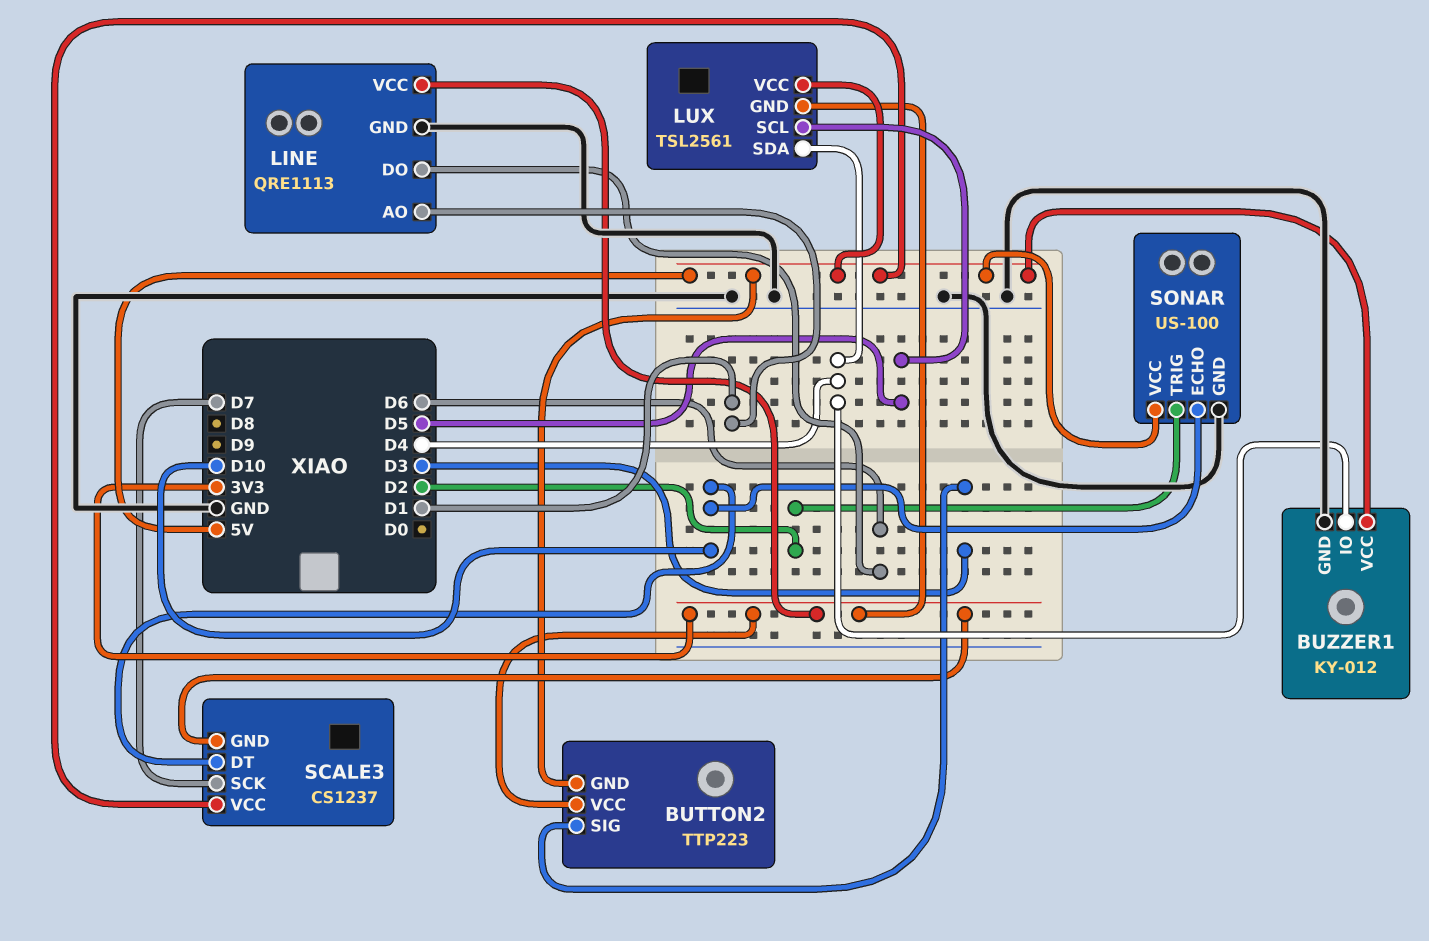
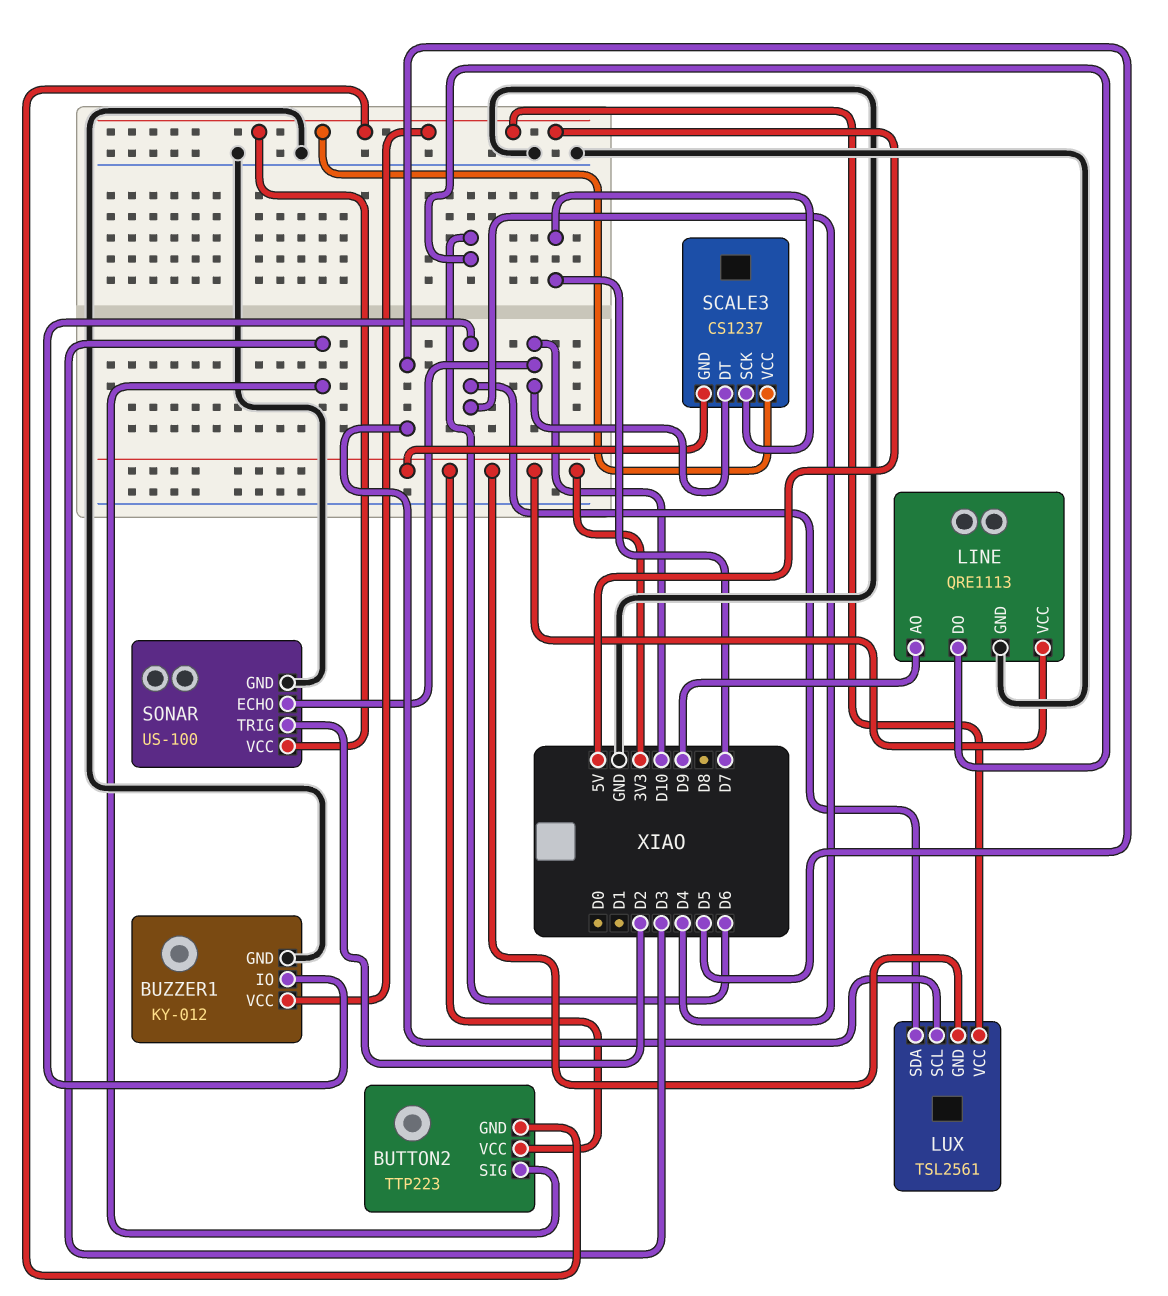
LINE pin AO: D1 -> D9

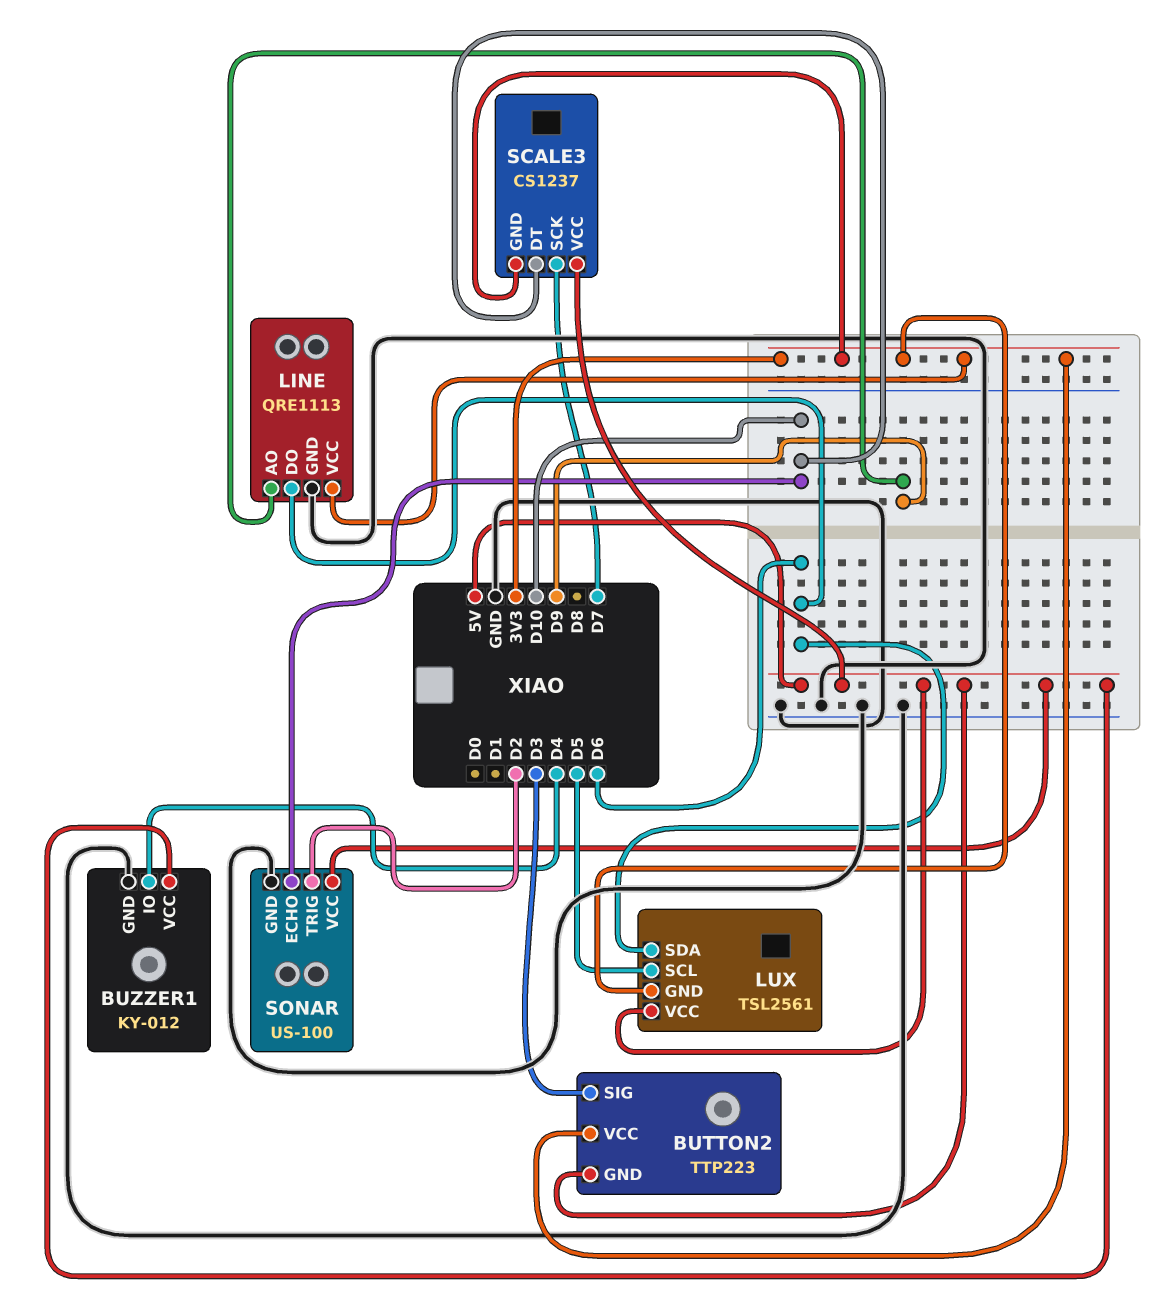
LUX pin SDA: D4 -> D6

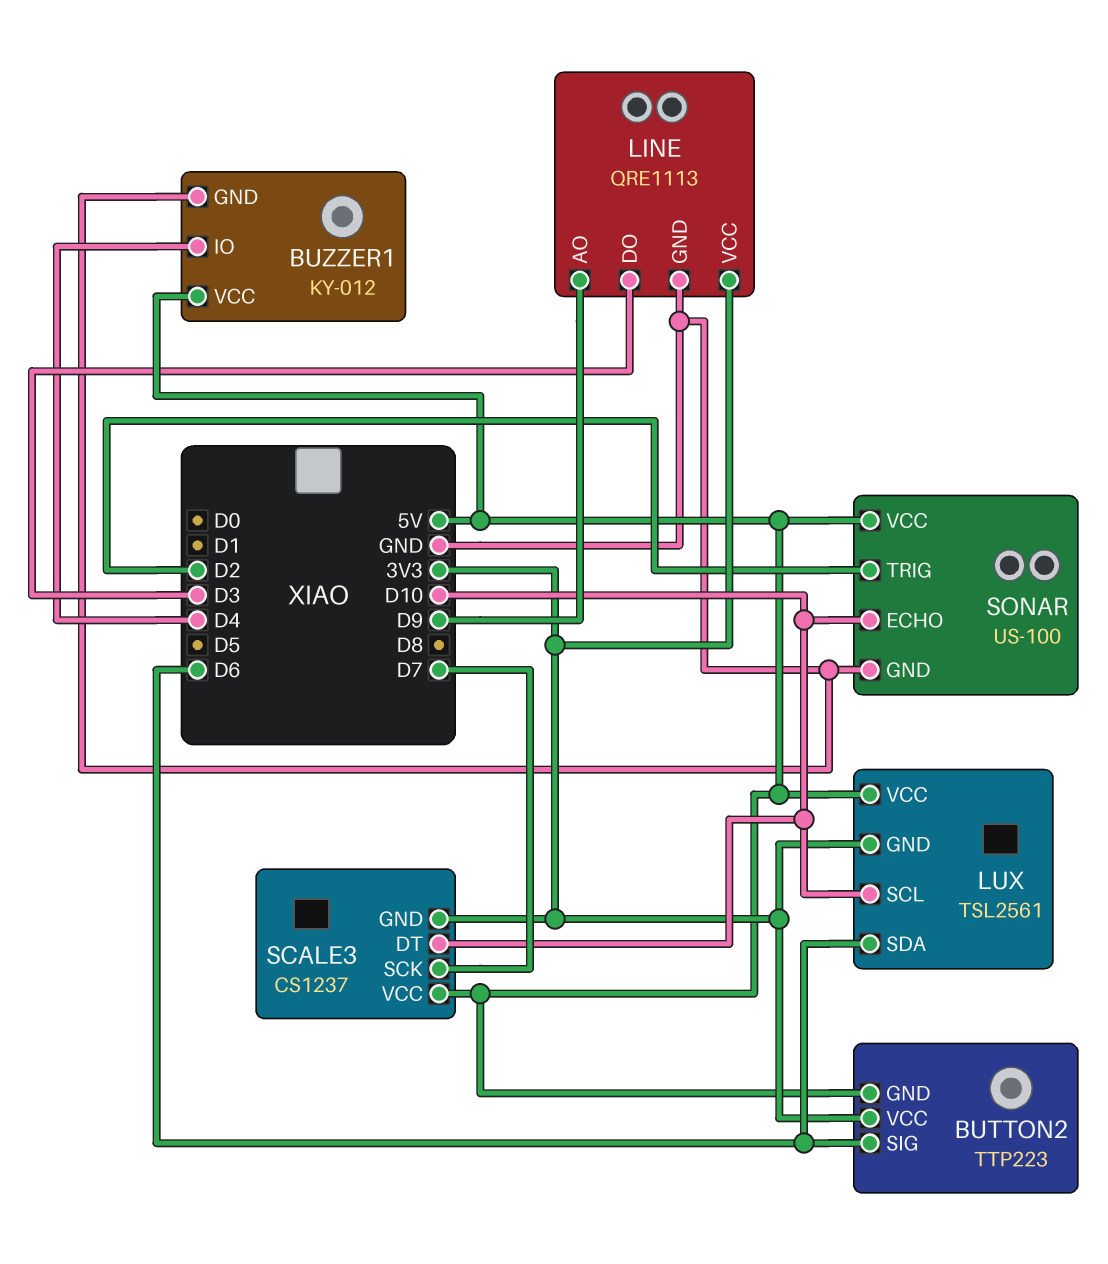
BUTTON2 pin SIG: D3 -> D6
LINE pin DO: D6 -> D3
LUX pin SCL: D5 -> D10

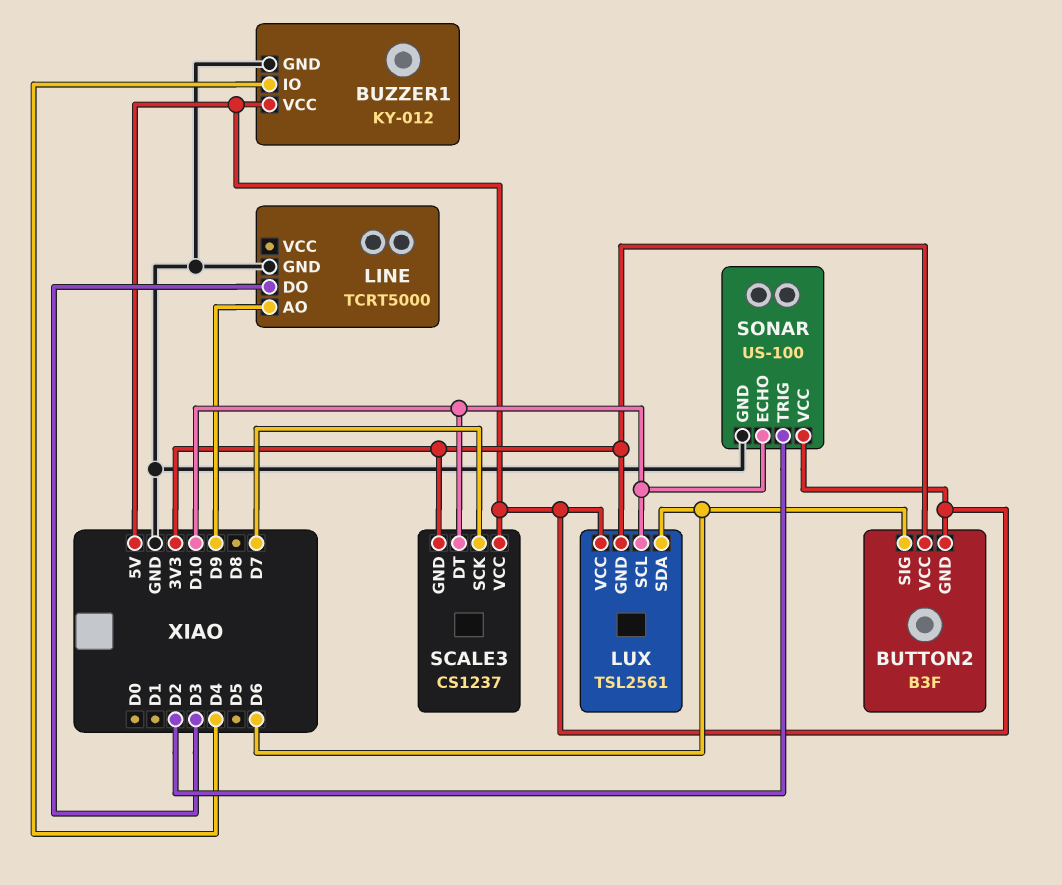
BUTTON2: TTP223 -> B3F
LINE: QRE1113 -> TCRT5000
LINE pin VCC: 3V3 -> none

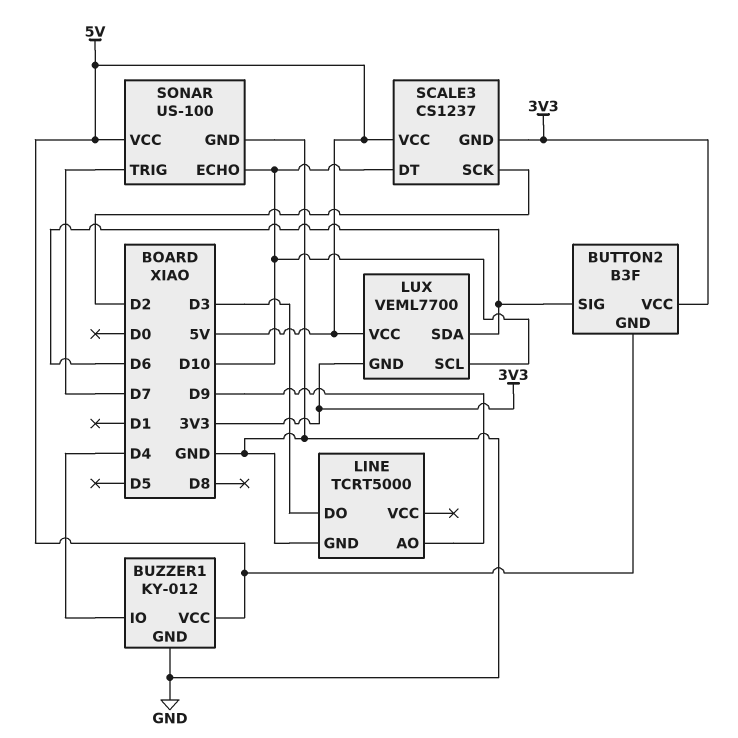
LUX: TSL2561 -> VEML7700
SCALE3 pin SCK: D7 -> D2
SONAR pin TRIG: D2 -> D7

